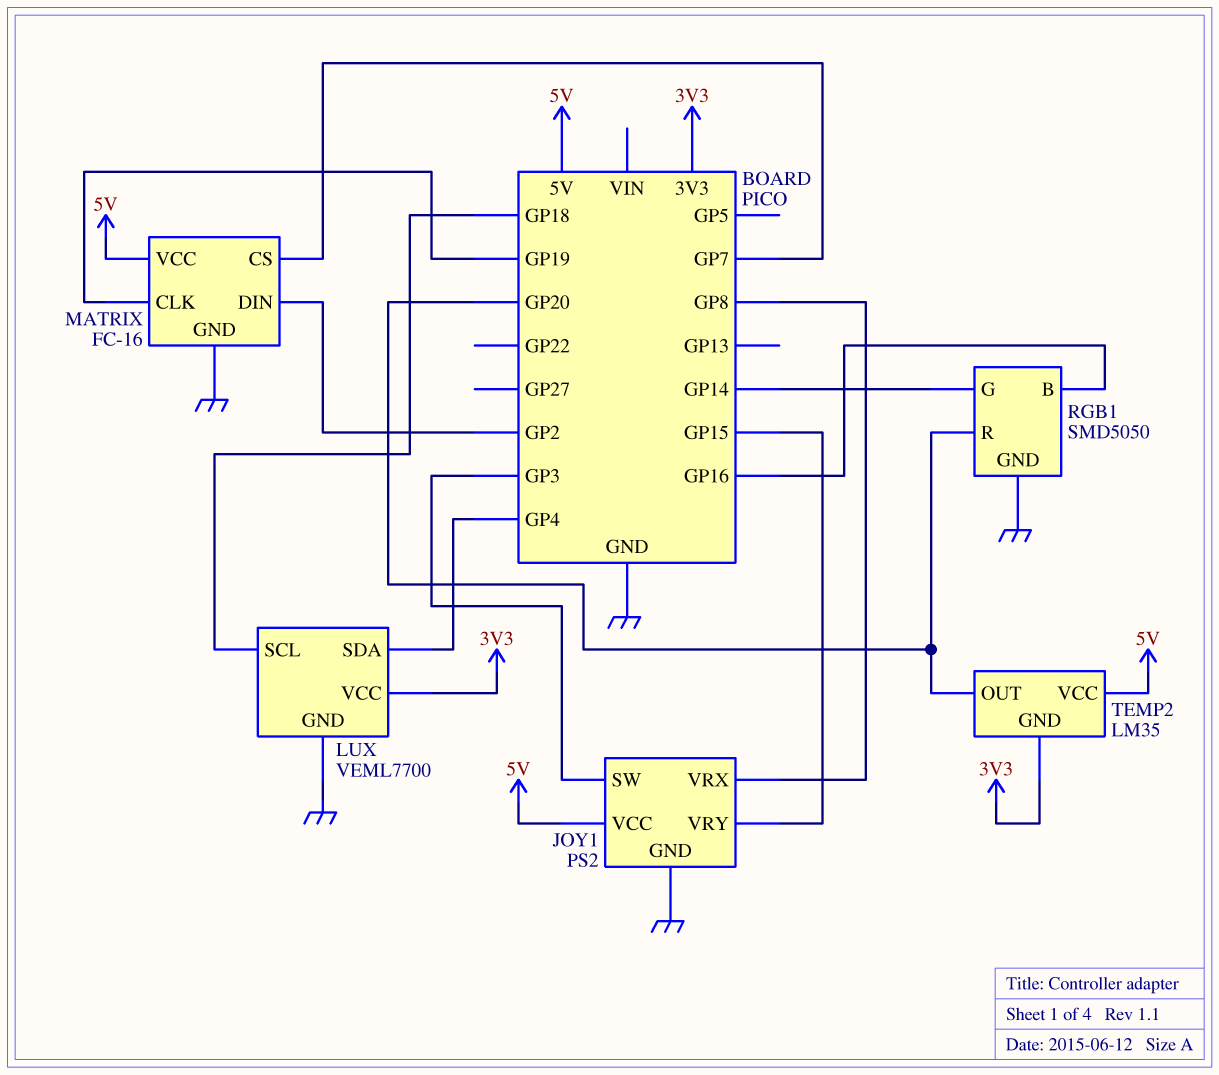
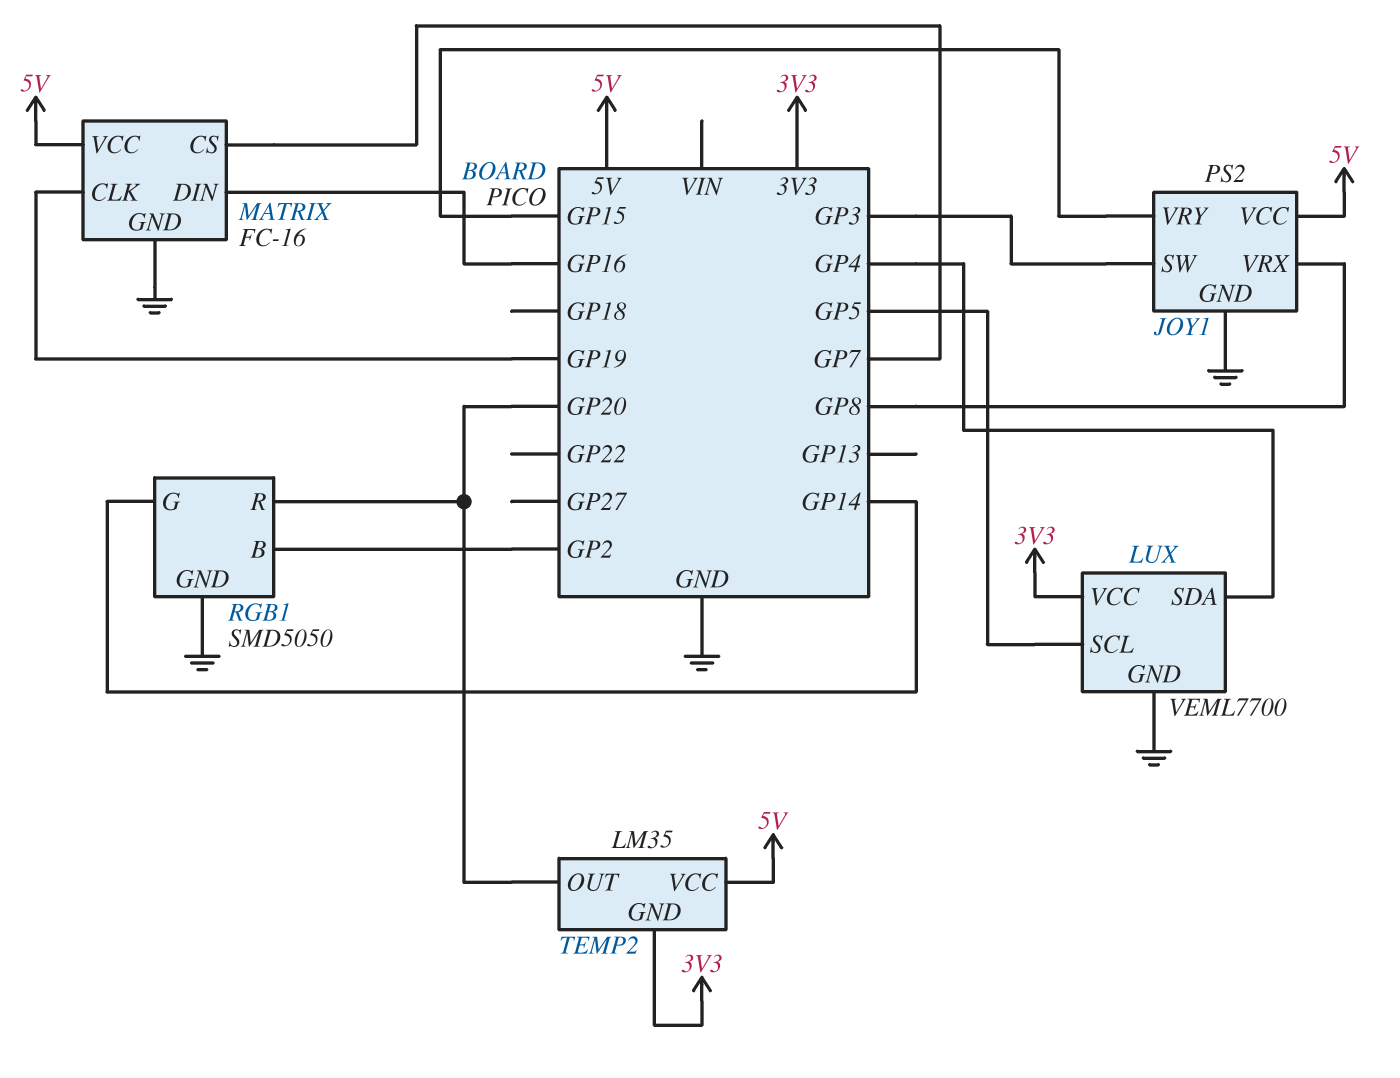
LUX pin SCL: GP18 -> GP5
MATRIX pin DIN: GP2 -> GP16
RGB1 pin B: GP16 -> GP2

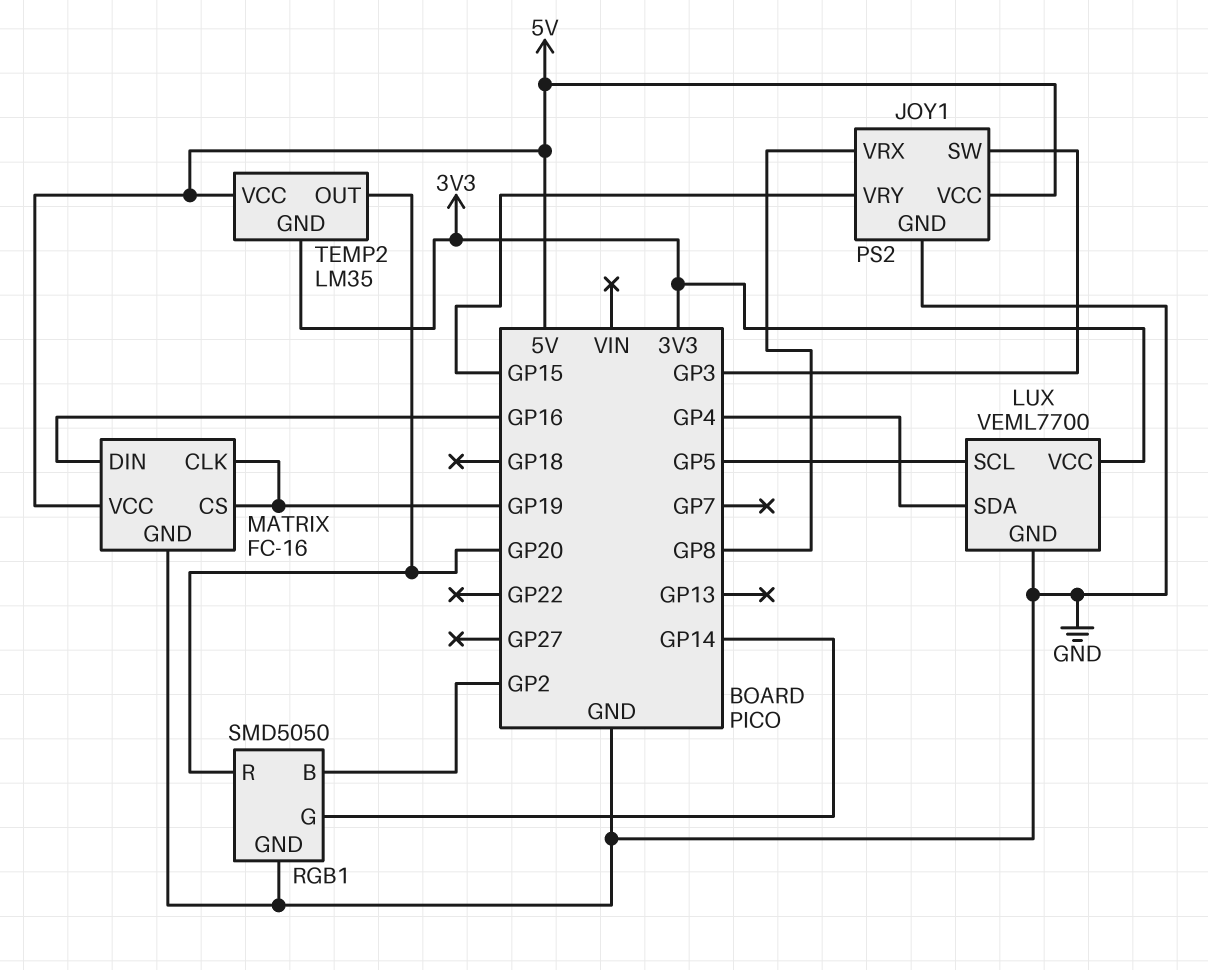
MATRIX pin CS: GP7 -> GP19

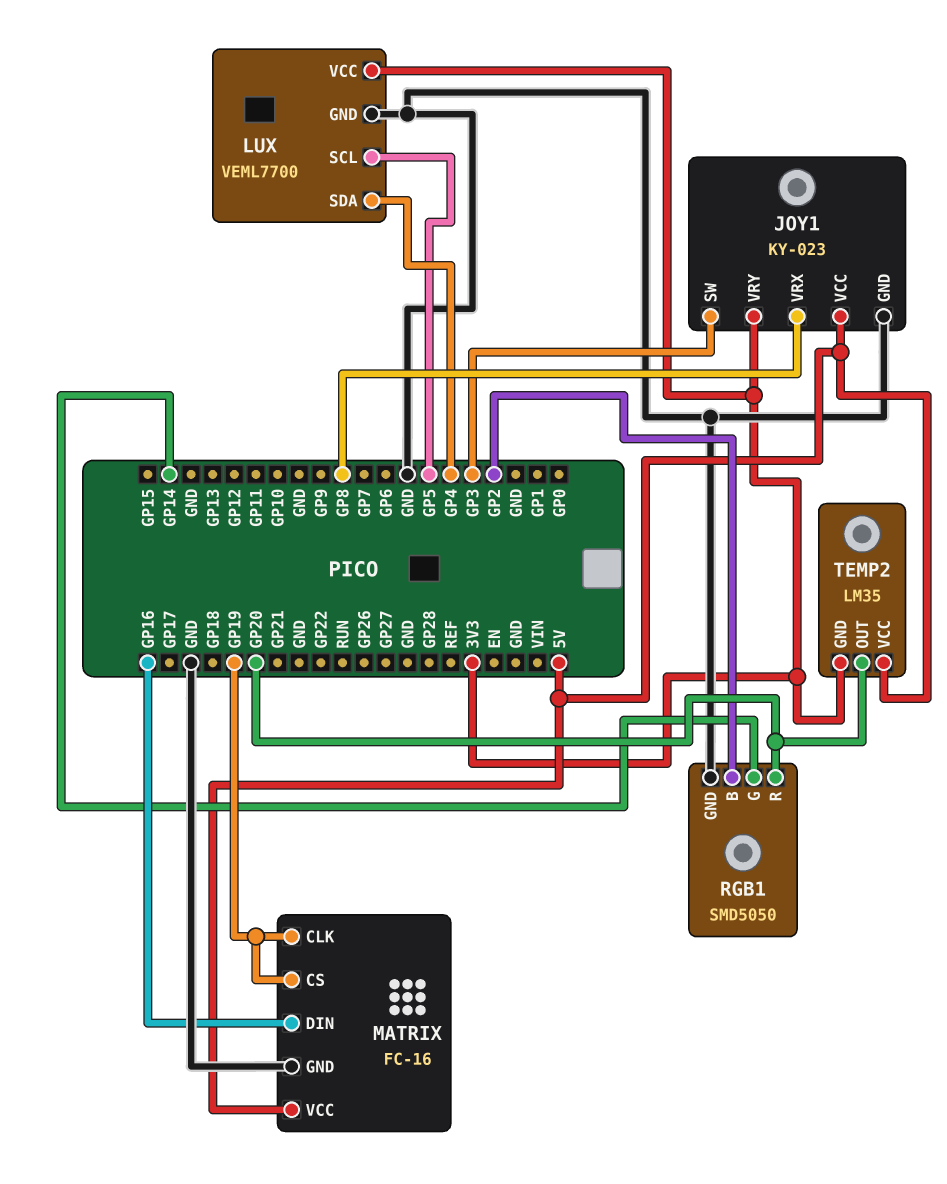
JOY1: PS2 -> KY-023
JOY1 pin VRY: GP15 -> 3V3

